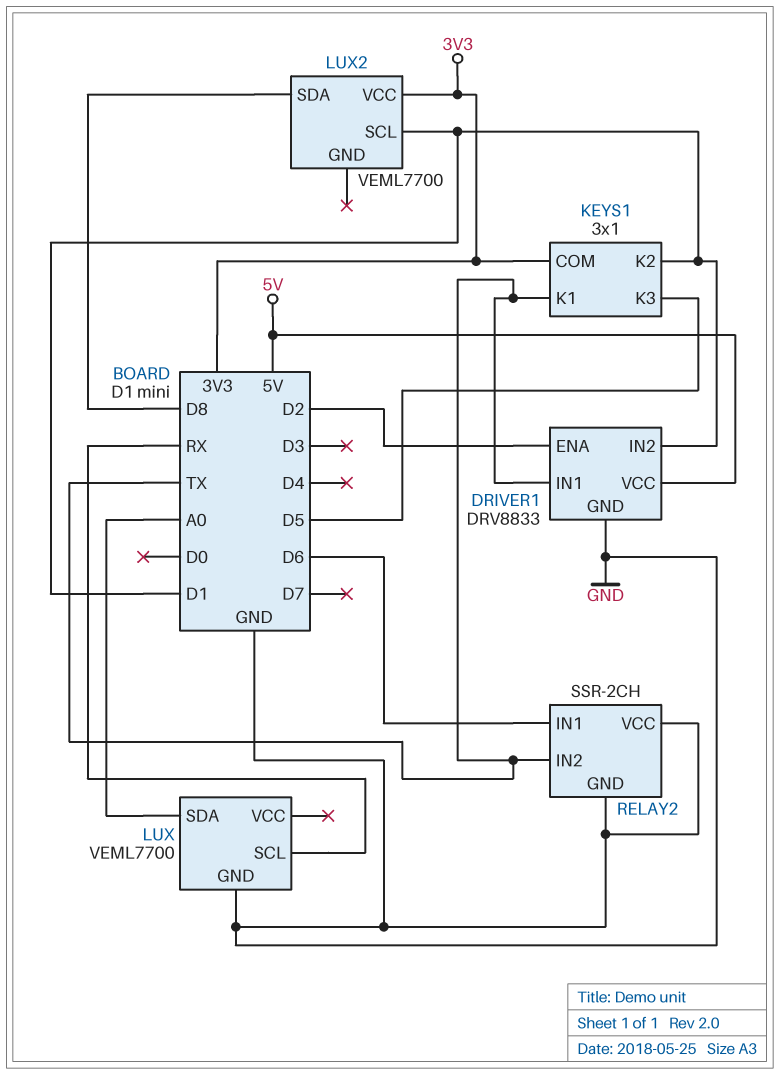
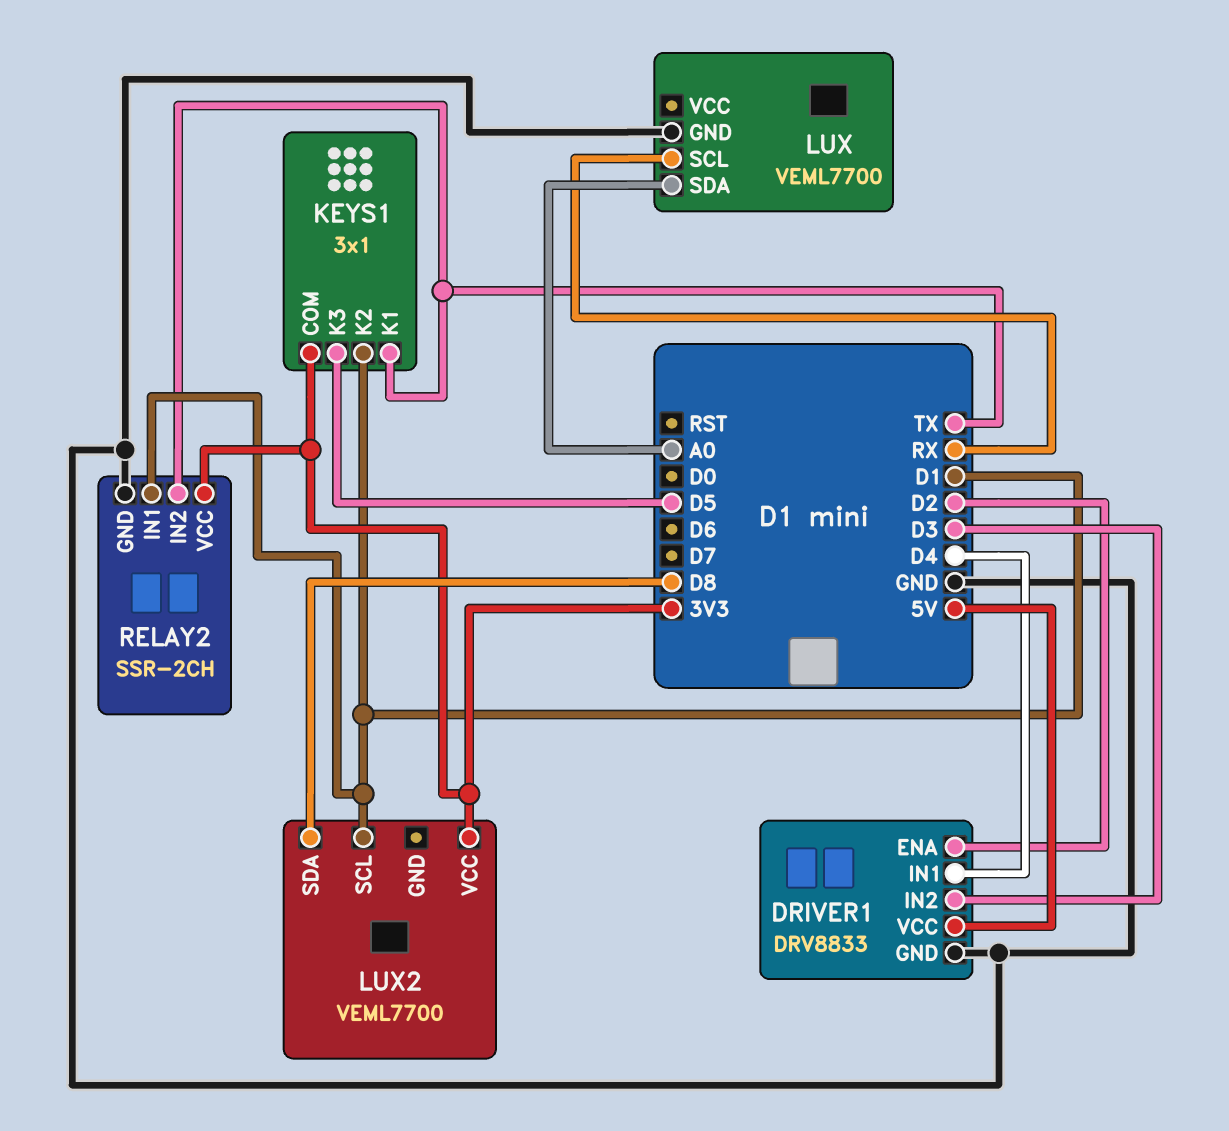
DRIVER1 pin IN1: TX -> D4
DRIVER1 pin IN2: D1 -> D3
RELAY2 pin IN1: D6 -> D1
RELAY2 pin VCC: GND -> 3V3

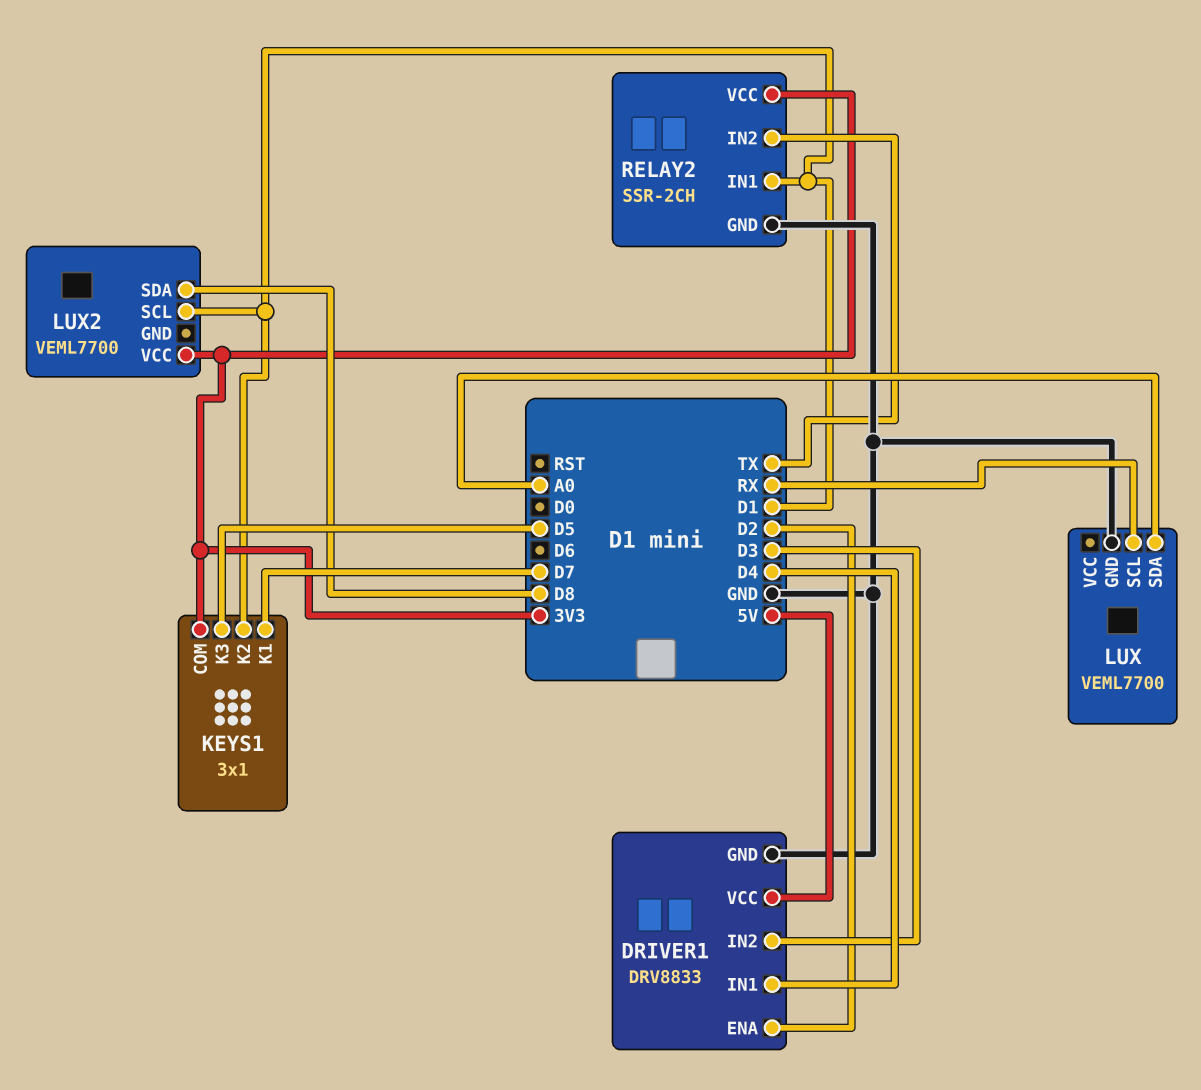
KEYS1 pin K1: TX -> D7

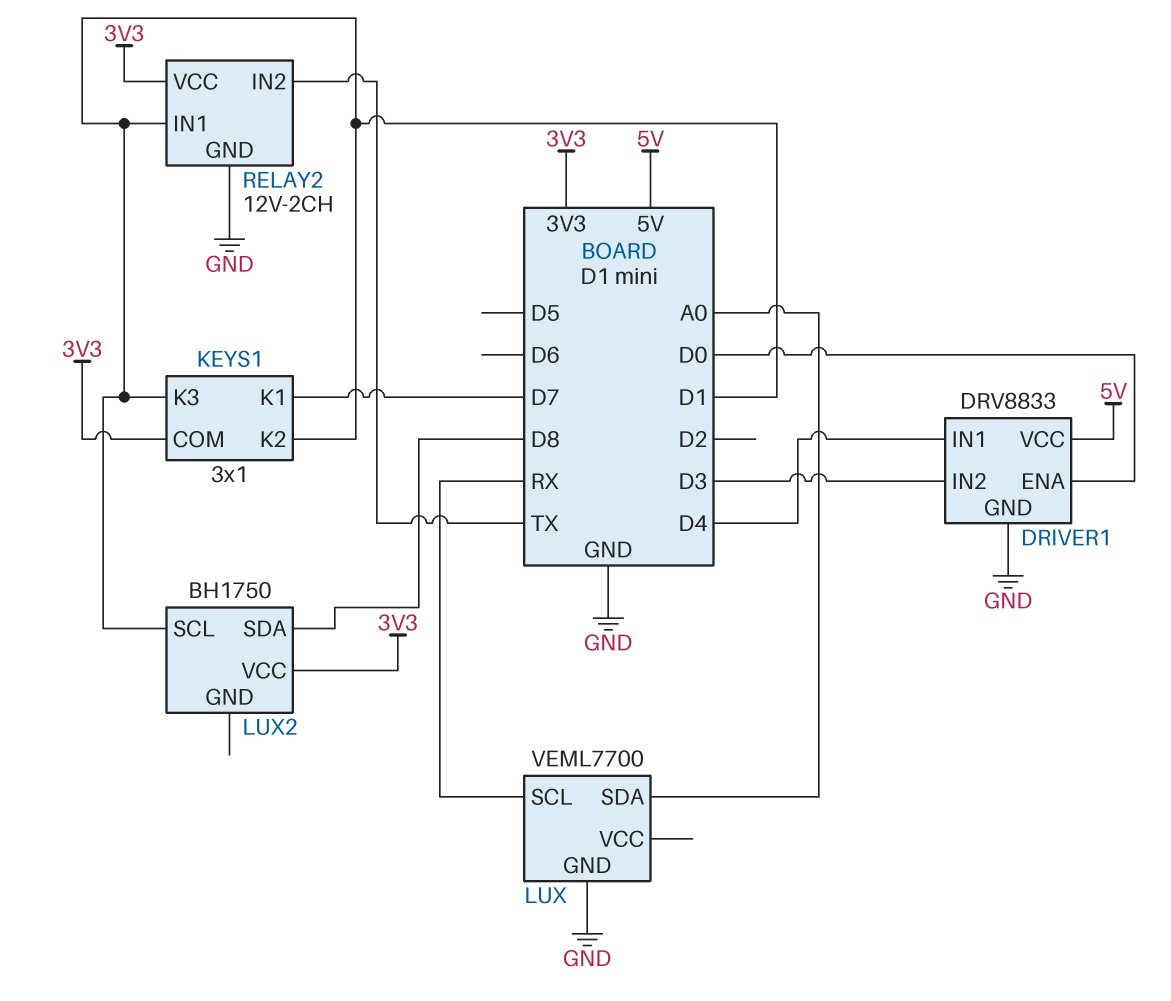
DRIVER1 pin ENA: D2 -> D0
KEYS1 pin K3: D5 -> D1
LUX2: VEML7700 -> BH1750
RELAY2: SSR-2CH -> 12V-2CH

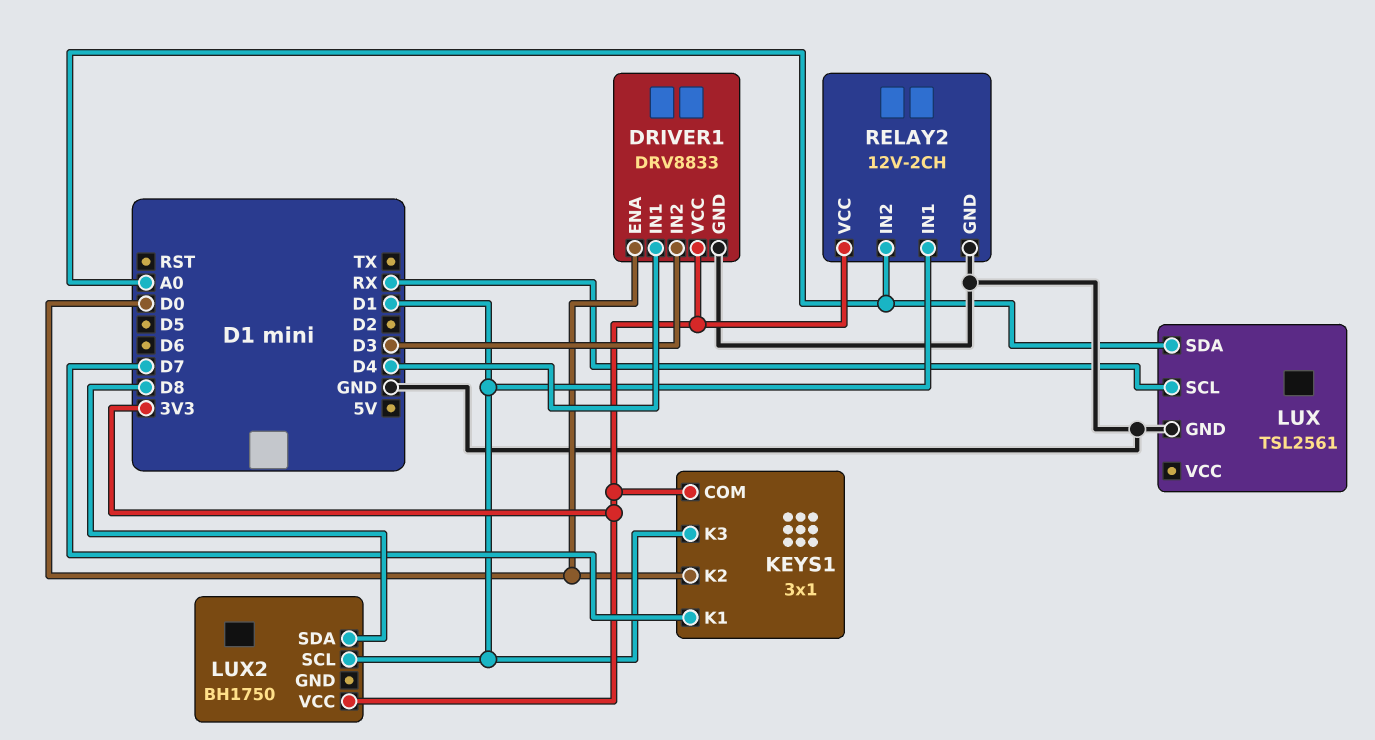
DRIVER1 pin VCC: 5V -> 3V3
KEYS1 pin K2: D1 -> D0
LUX: VEML7700 -> TSL2561
RELAY2 pin IN2: TX -> A0

